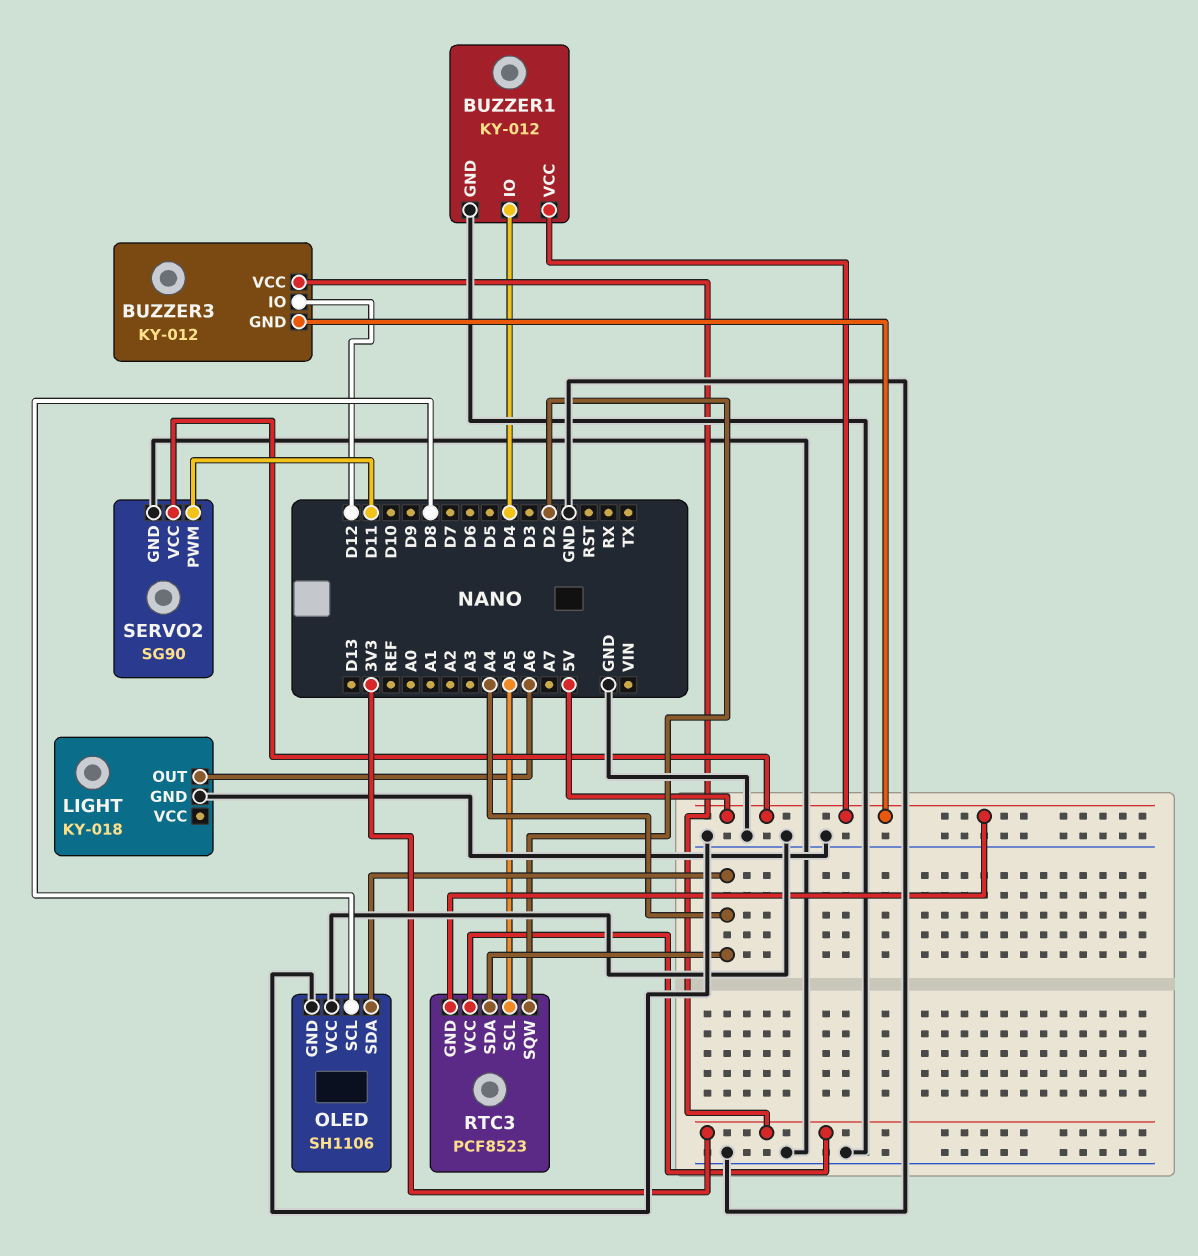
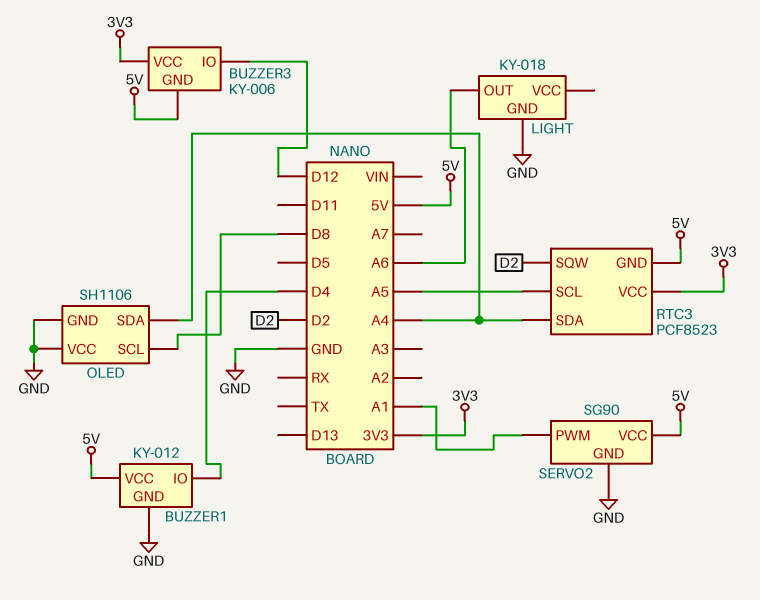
BUZZER3: KY-012 -> KY-006
SERVO2 pin PWM: D11 -> A1

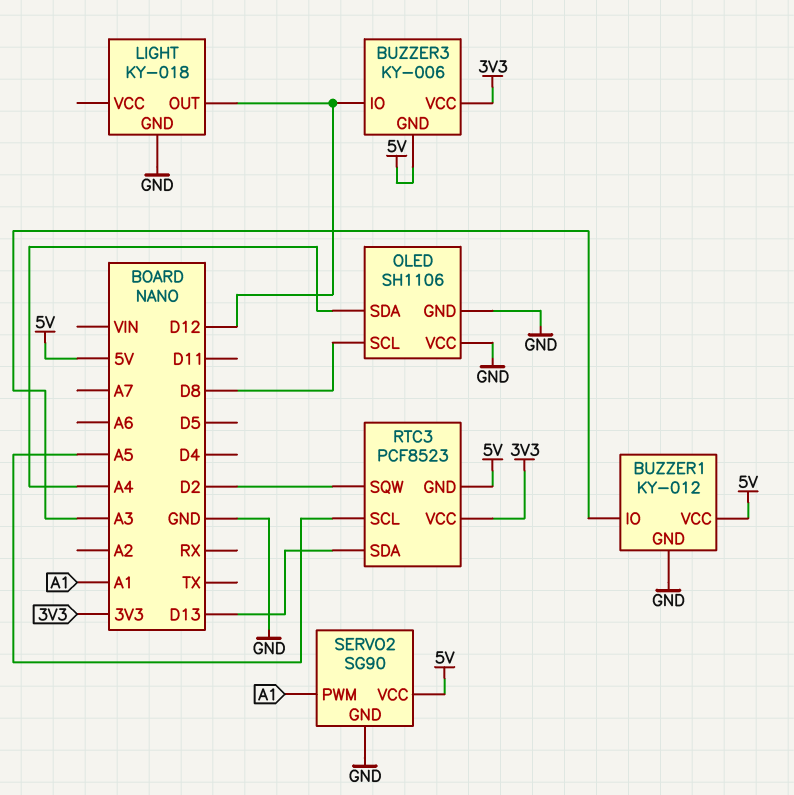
BUZZER1 pin IO: D4 -> A3
LIGHT pin OUT: A6 -> D12
RTC3 pin SDA: A4 -> D13

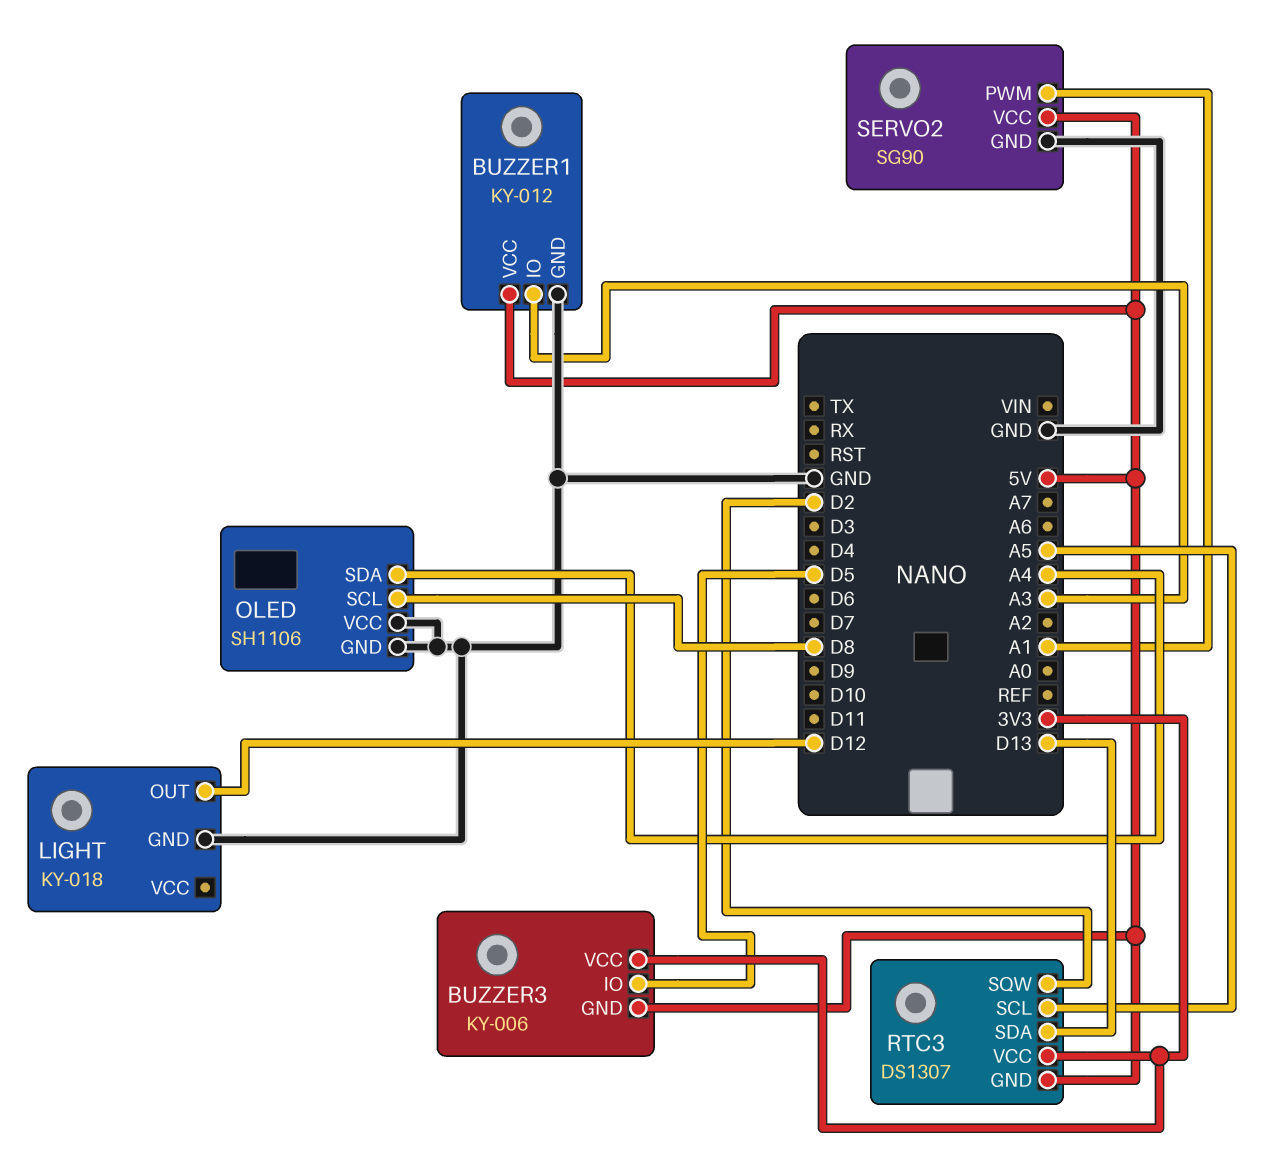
BUZZER3 pin IO: D12 -> D5
RTC3: PCF8523 -> DS1307

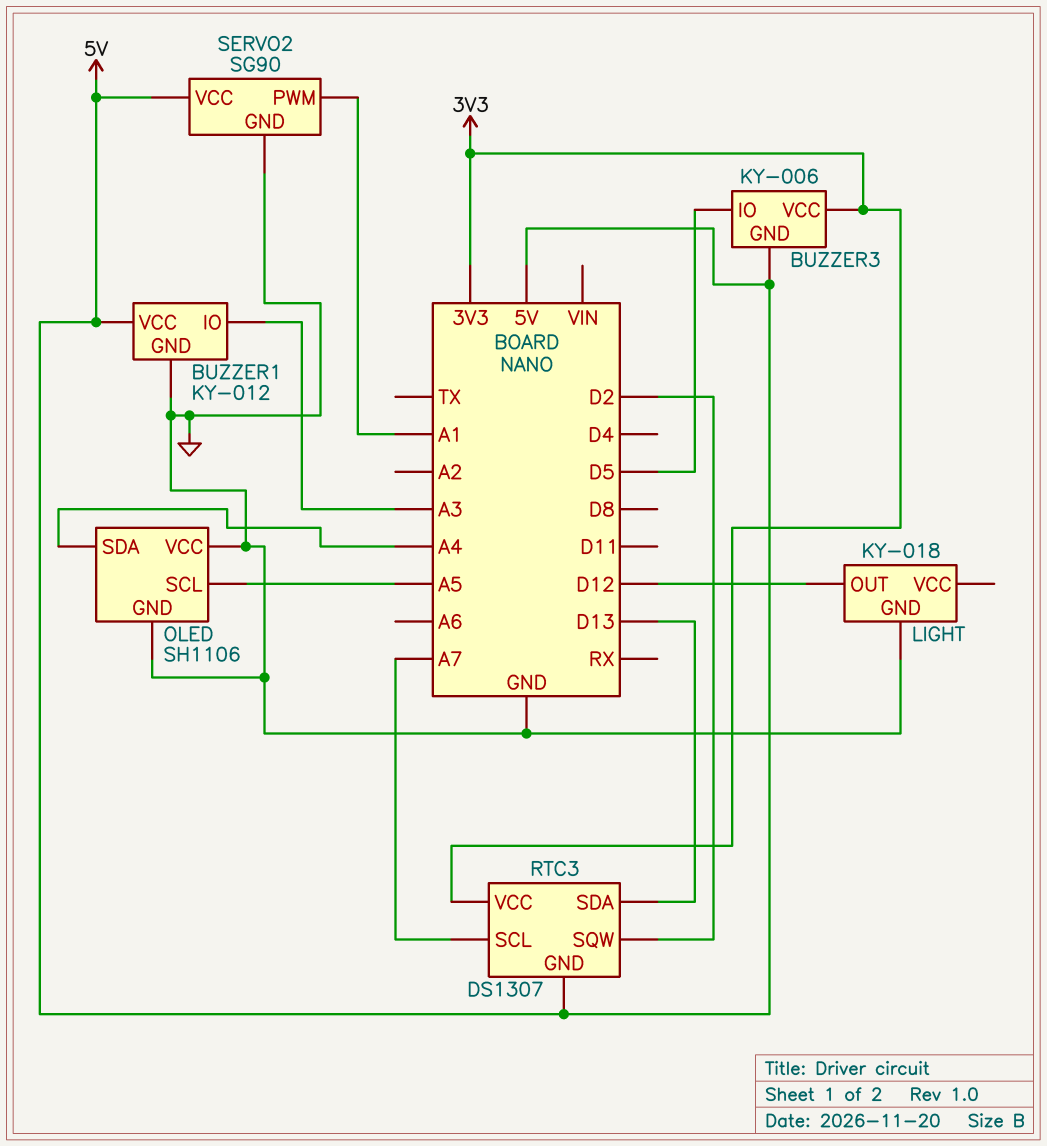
OLED pin SCL: D8 -> A5
RTC3 pin SCL: A5 -> A7

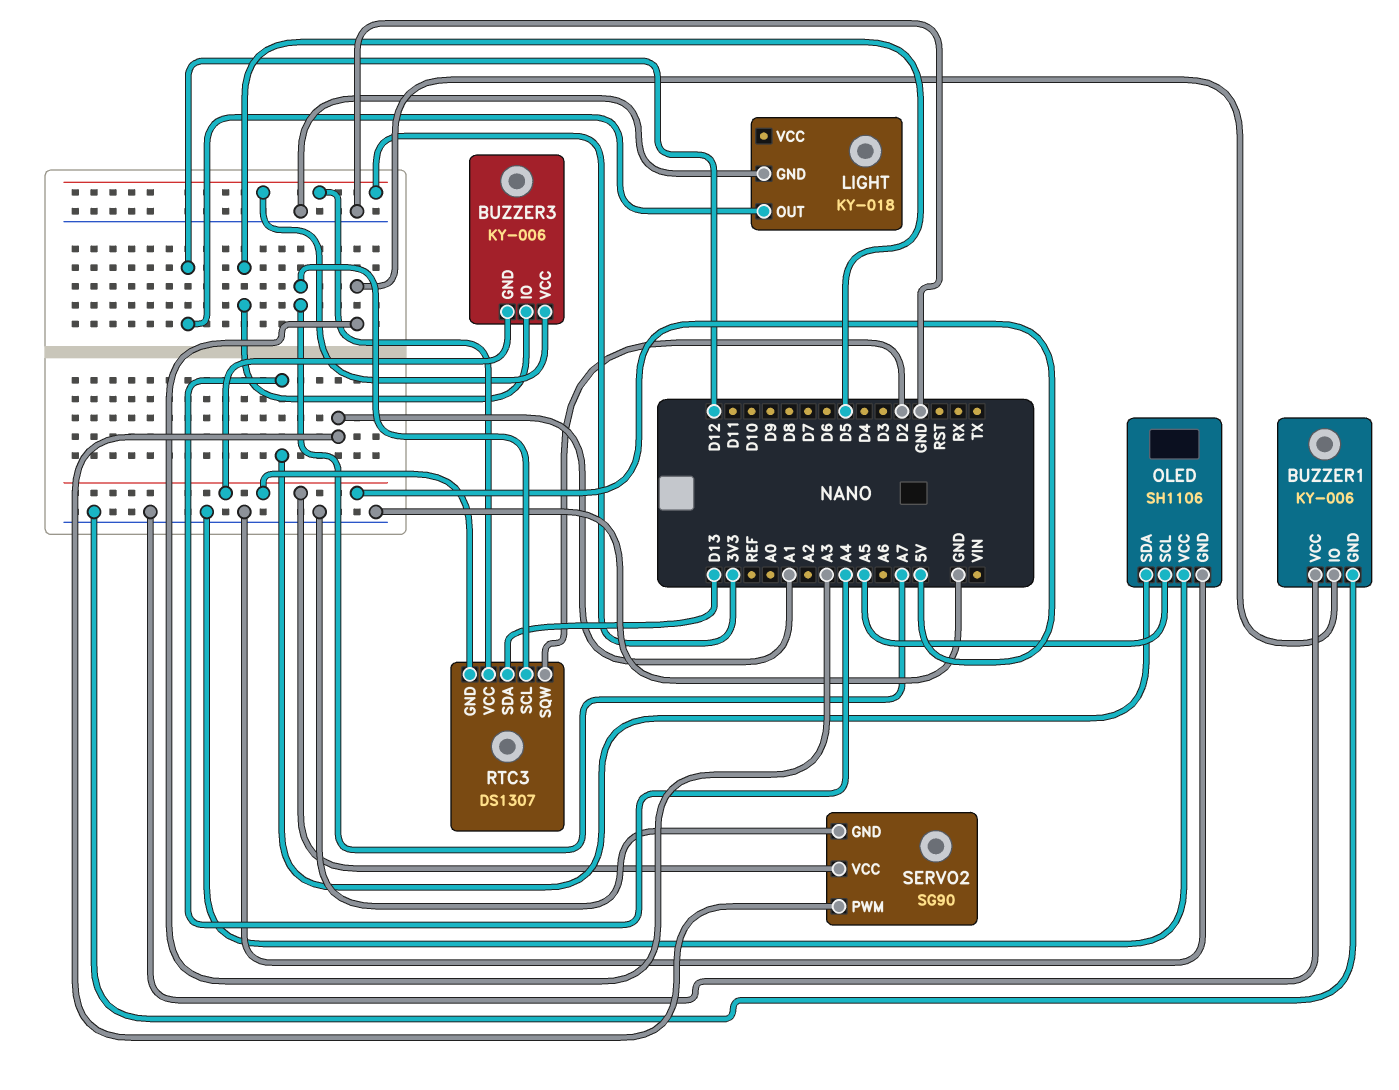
BUZZER1: KY-012 -> KY-006
BUZZER1 pin VCC: 5V -> GND

